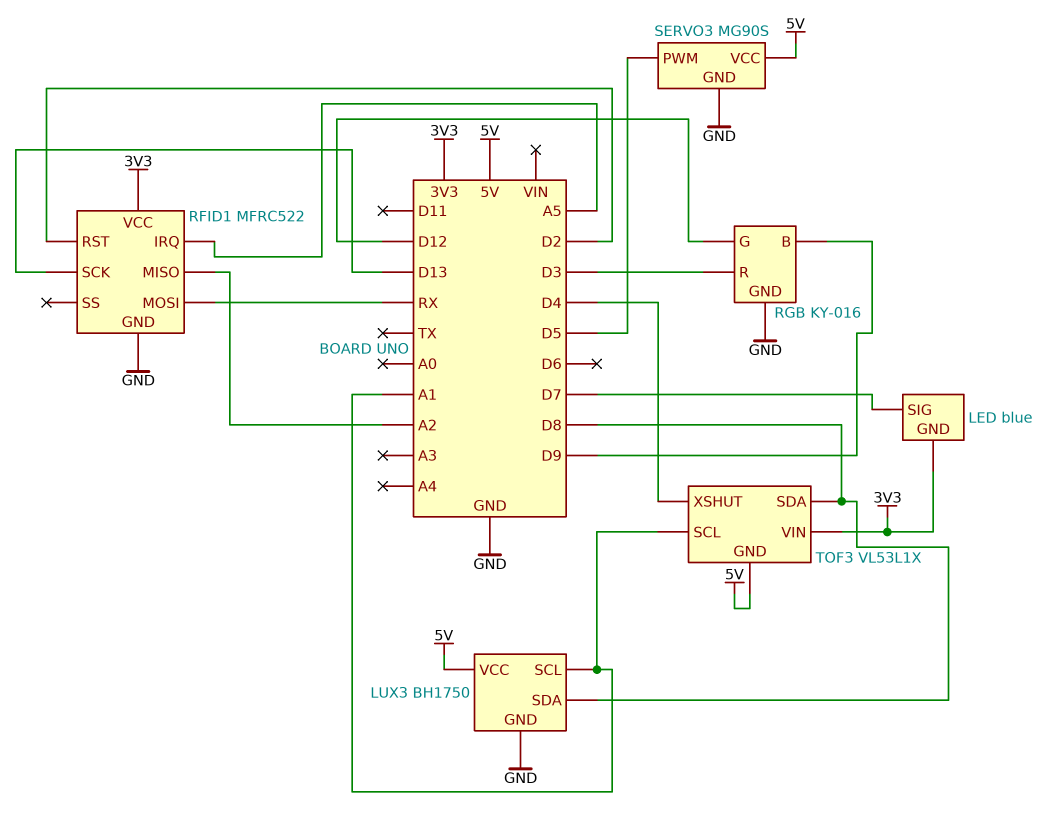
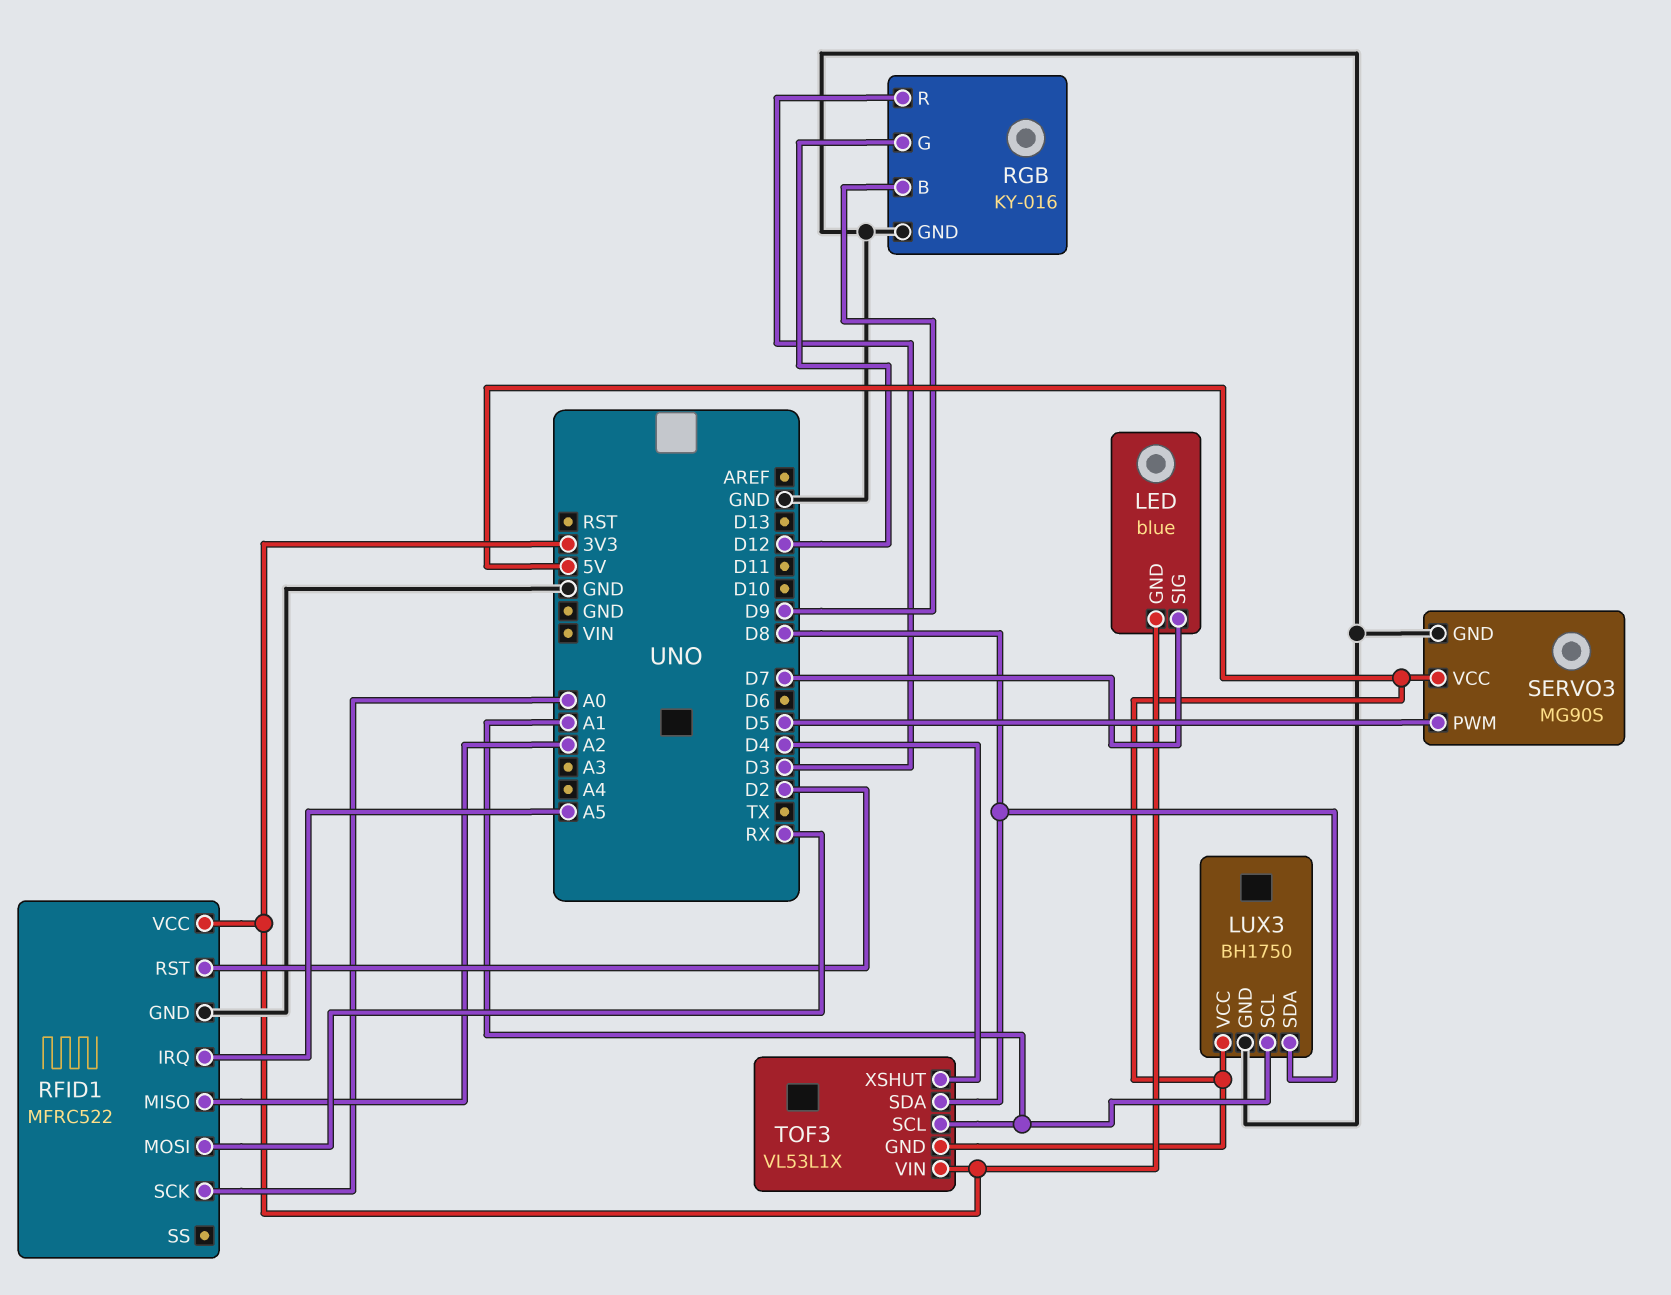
RFID1 pin SCK: D13 -> A0

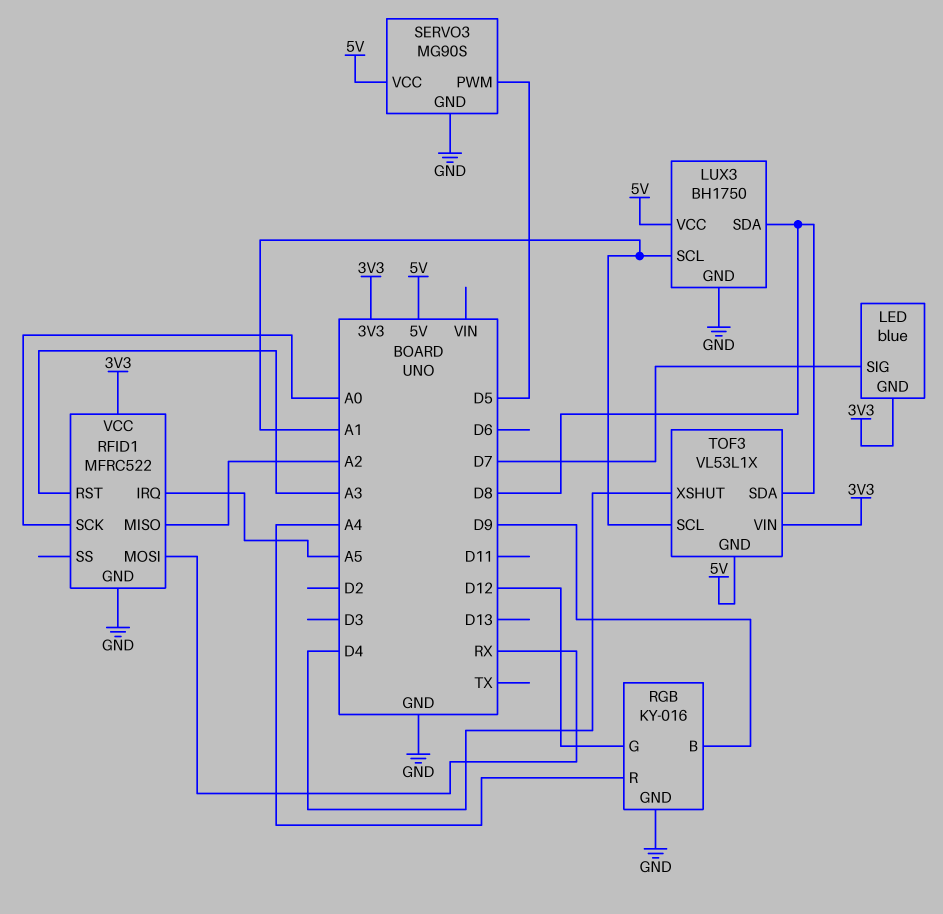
RFID1 pin RST: D2 -> A3
RGB pin R: D3 -> A4

